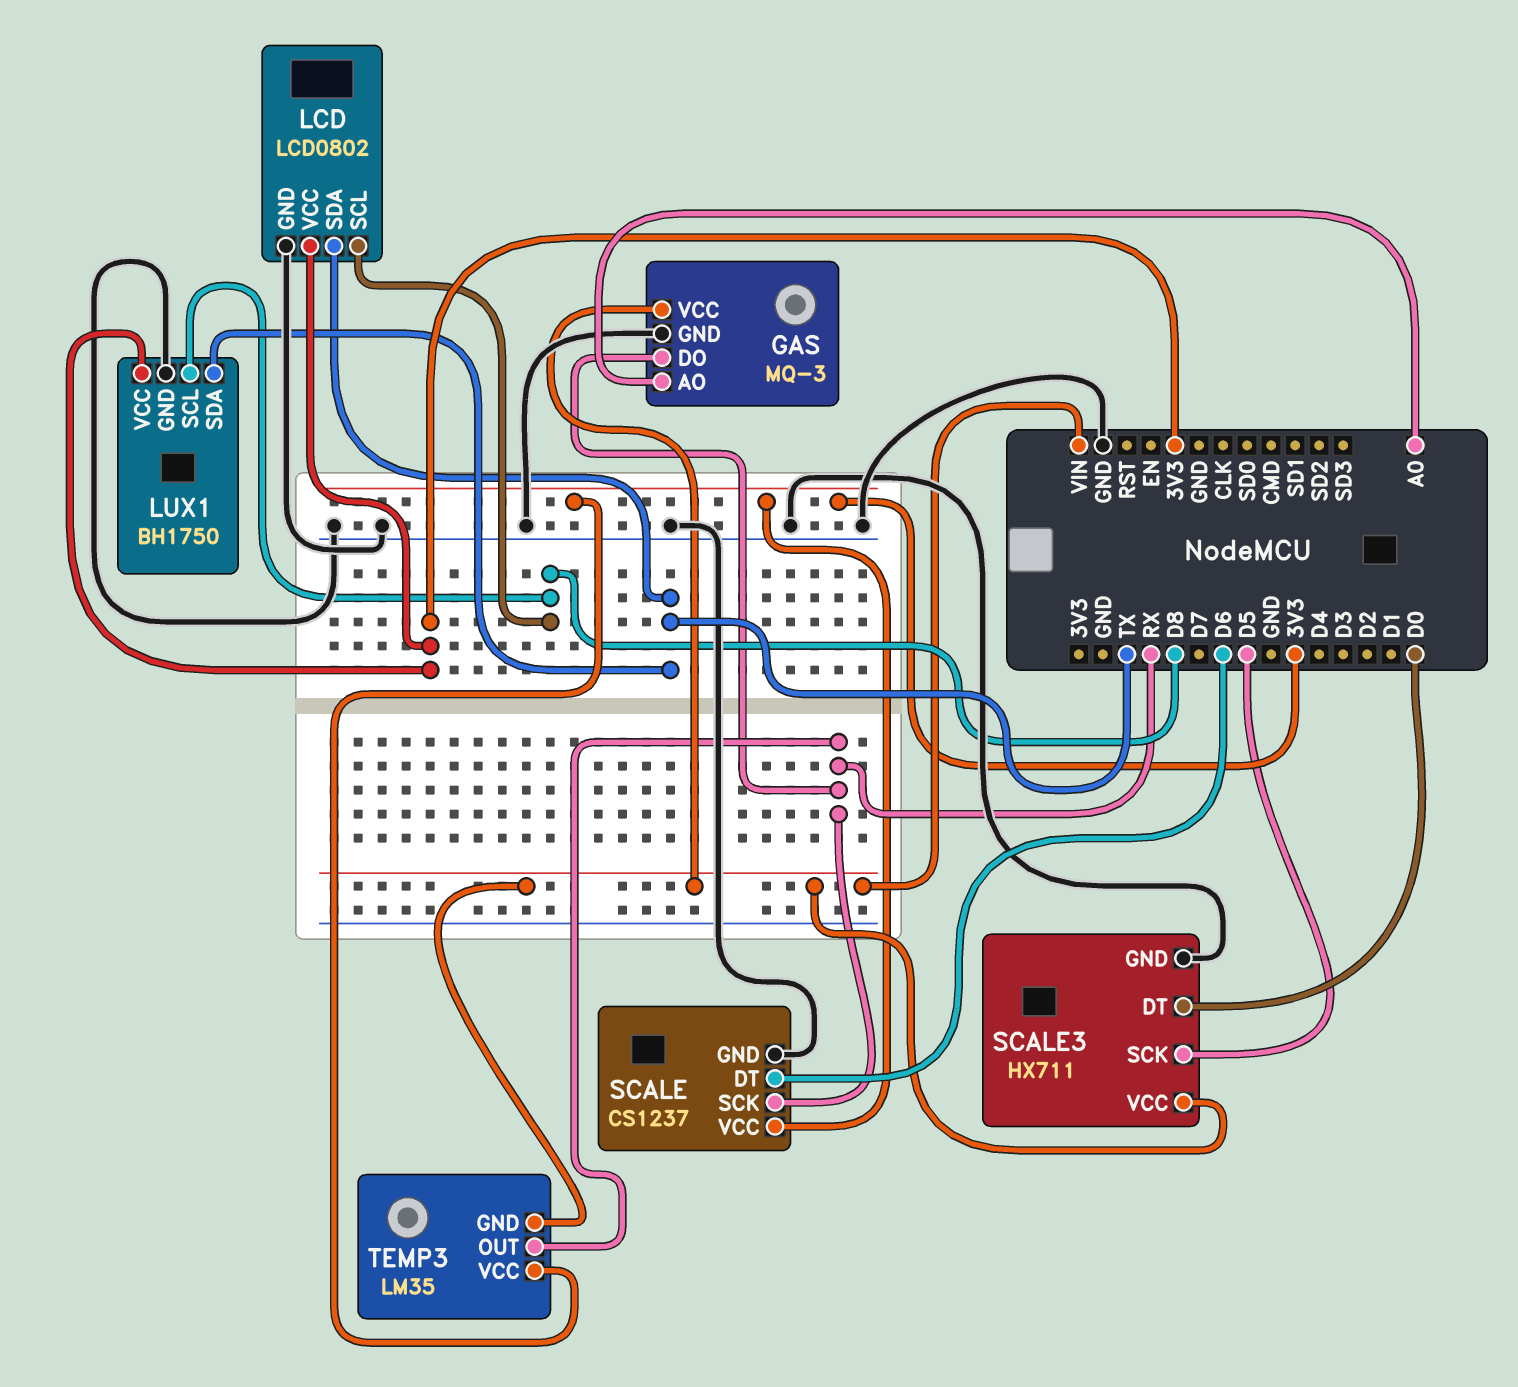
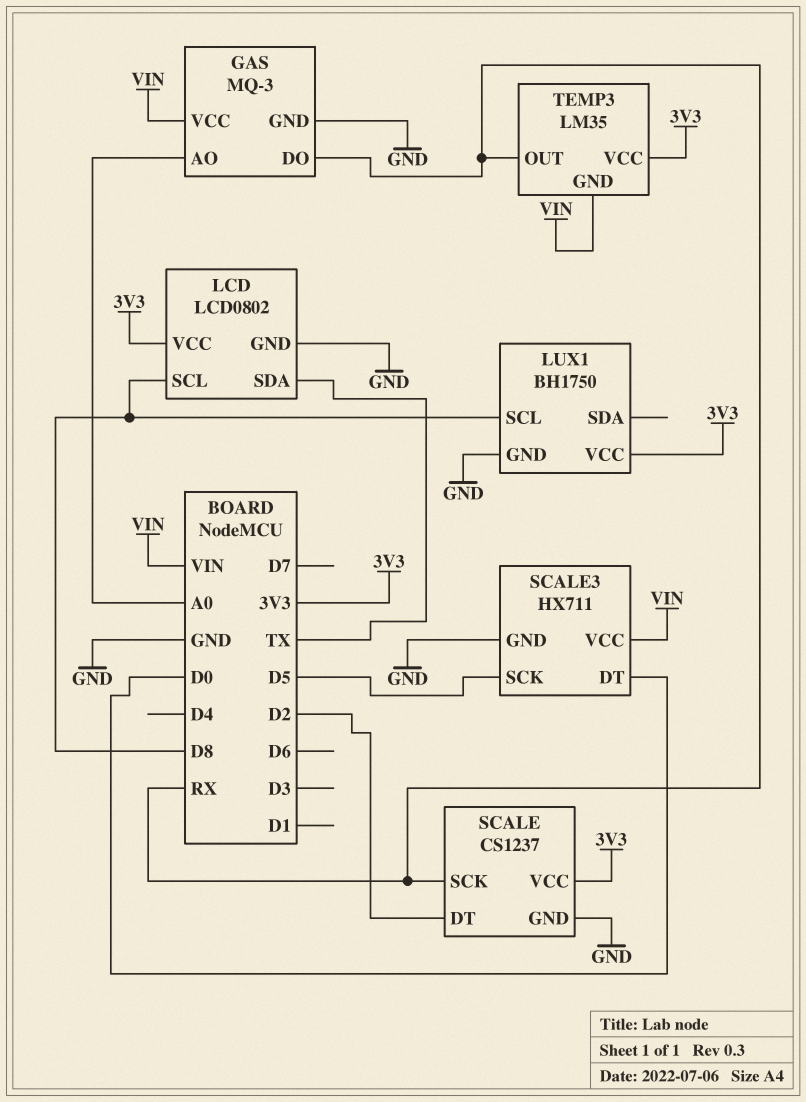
LUX1 pin SDA: TX -> none
SCALE pin DT: D6 -> D2

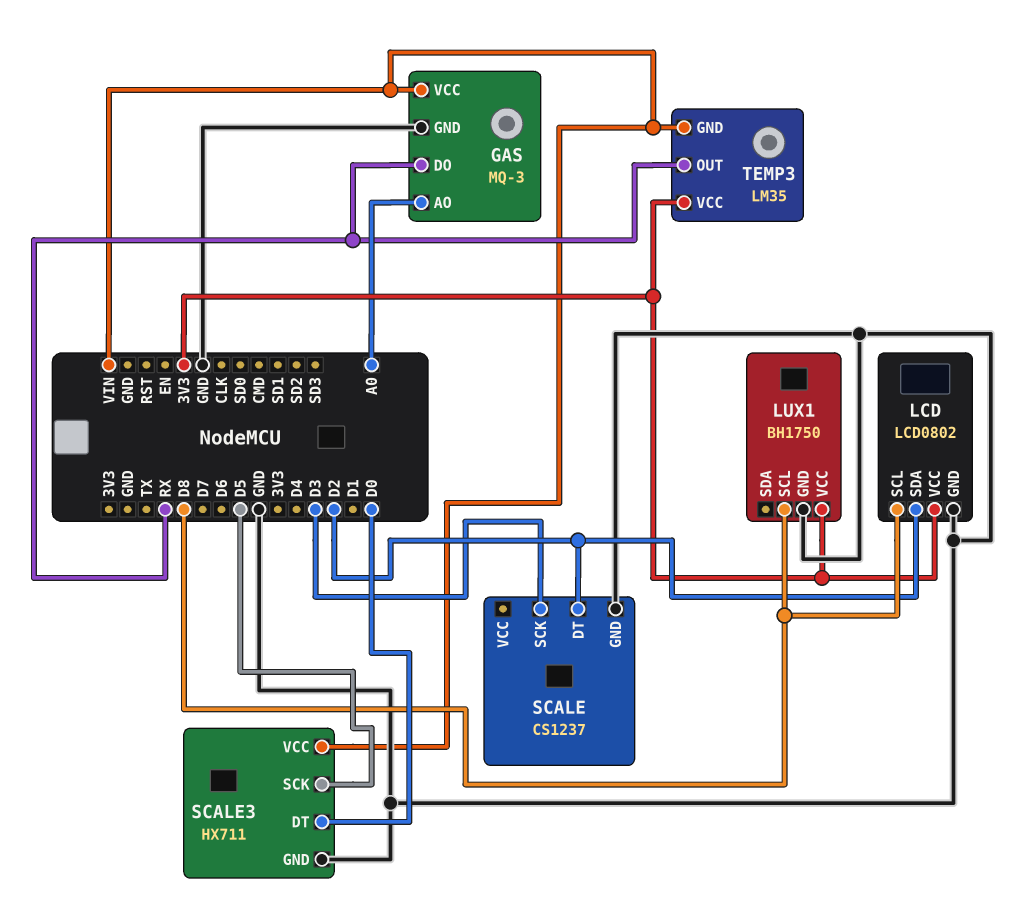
LCD pin SDA: TX -> D2
SCALE pin SCK: RX -> D3
SCALE pin VCC: 3V3 -> none

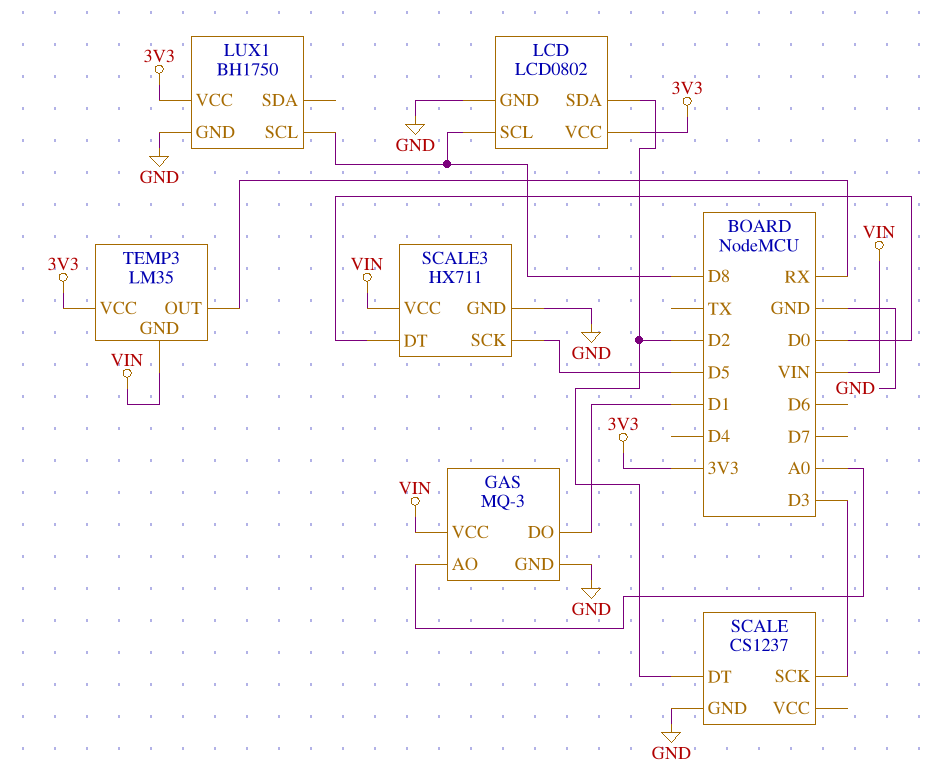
GAS pin DO: RX -> D1

